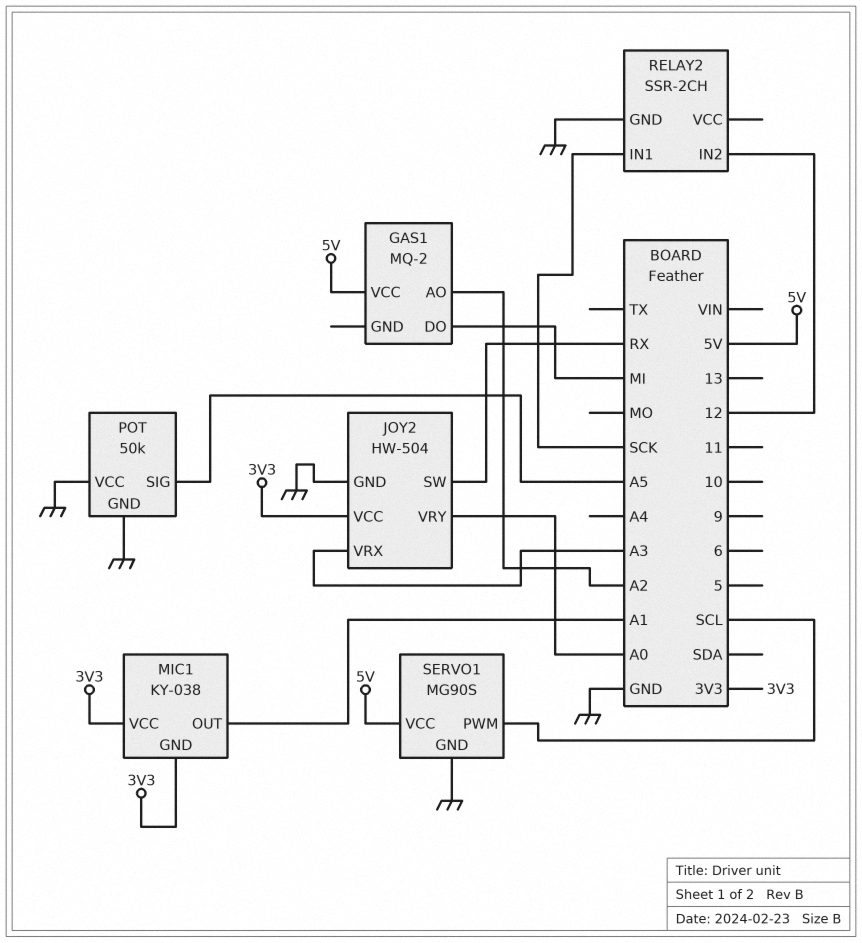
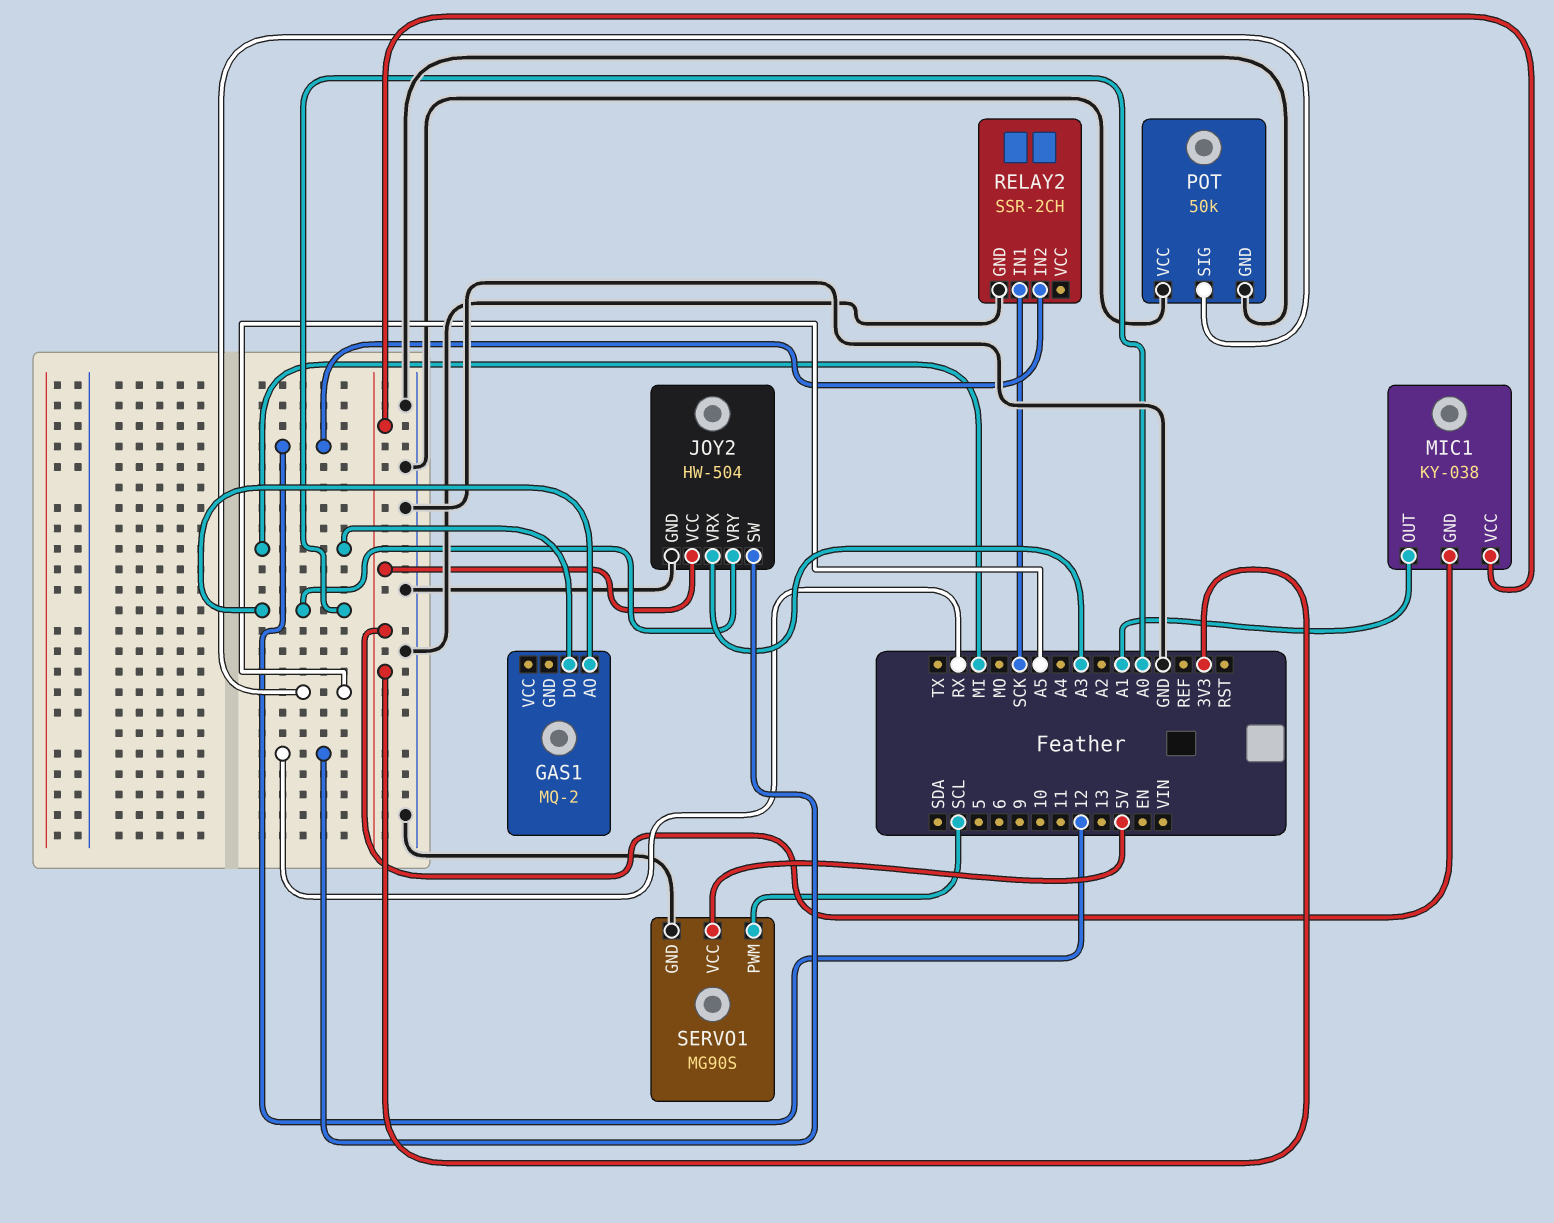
GAS1 pin AO: A2 -> A0
GAS1 pin VCC: 5V -> none

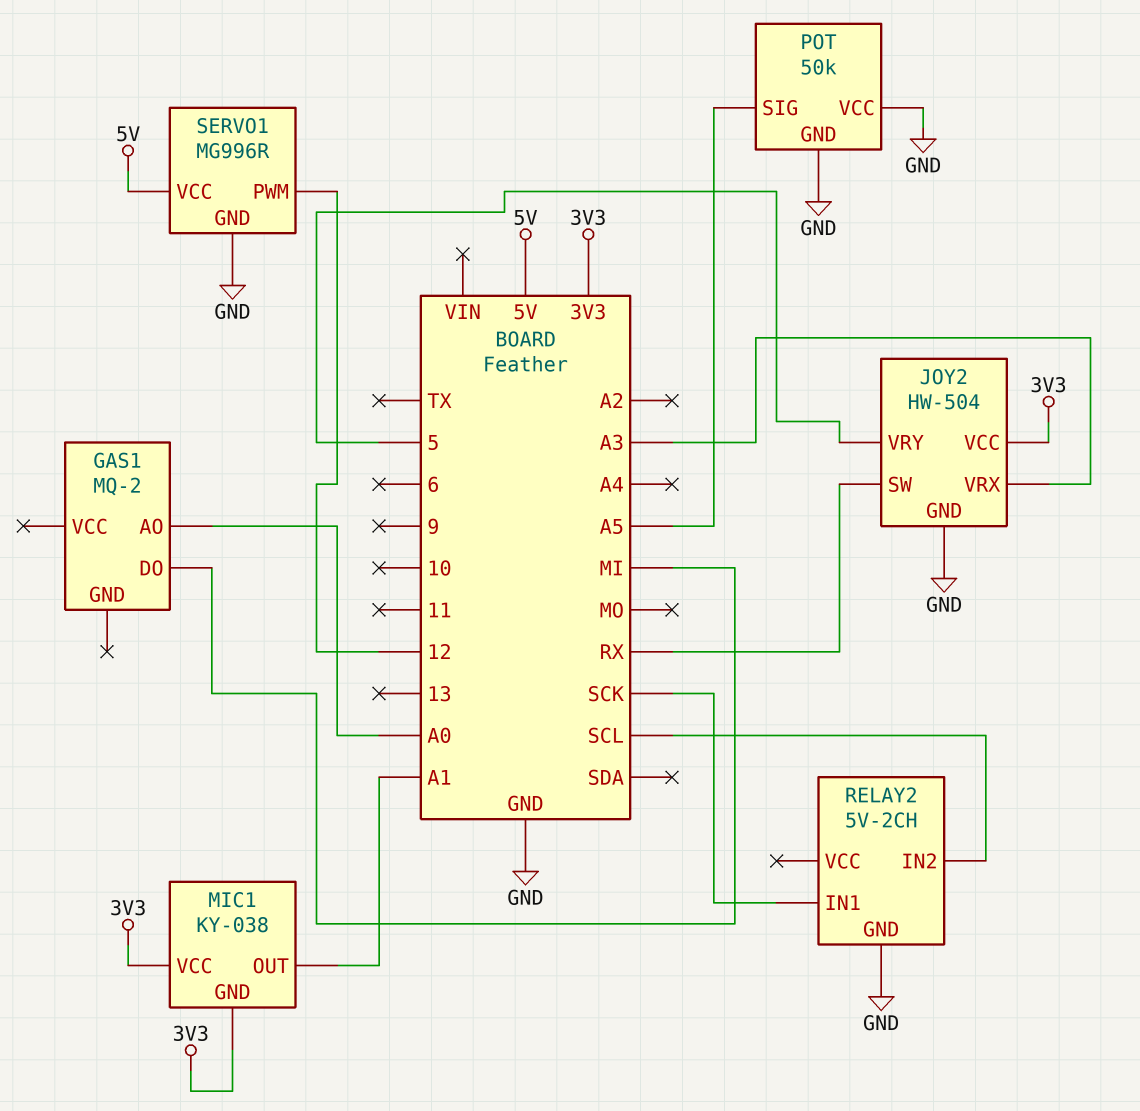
JOY2 pin VRY: A0 -> 5
RELAY2: SSR-2CH -> 5V-2CH
RELAY2 pin IN2: 12 -> SCL
SERVO1: MG90S -> MG996R
SERVO1 pin PWM: SCL -> 12

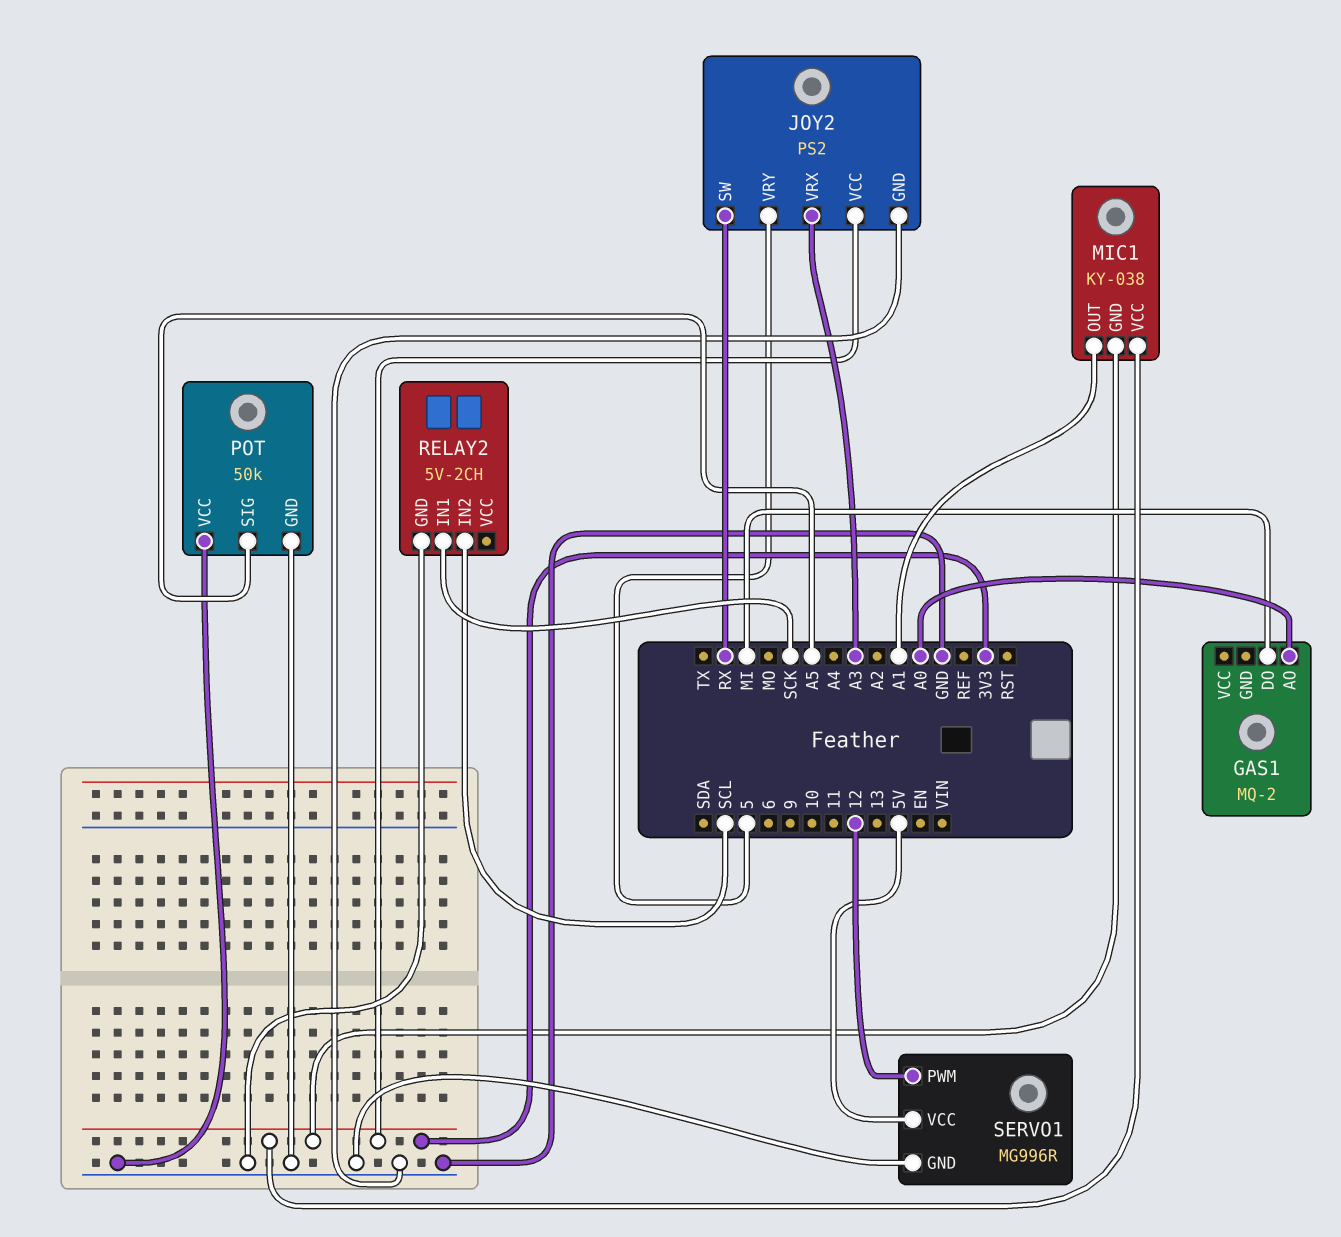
JOY2: HW-504 -> PS2

